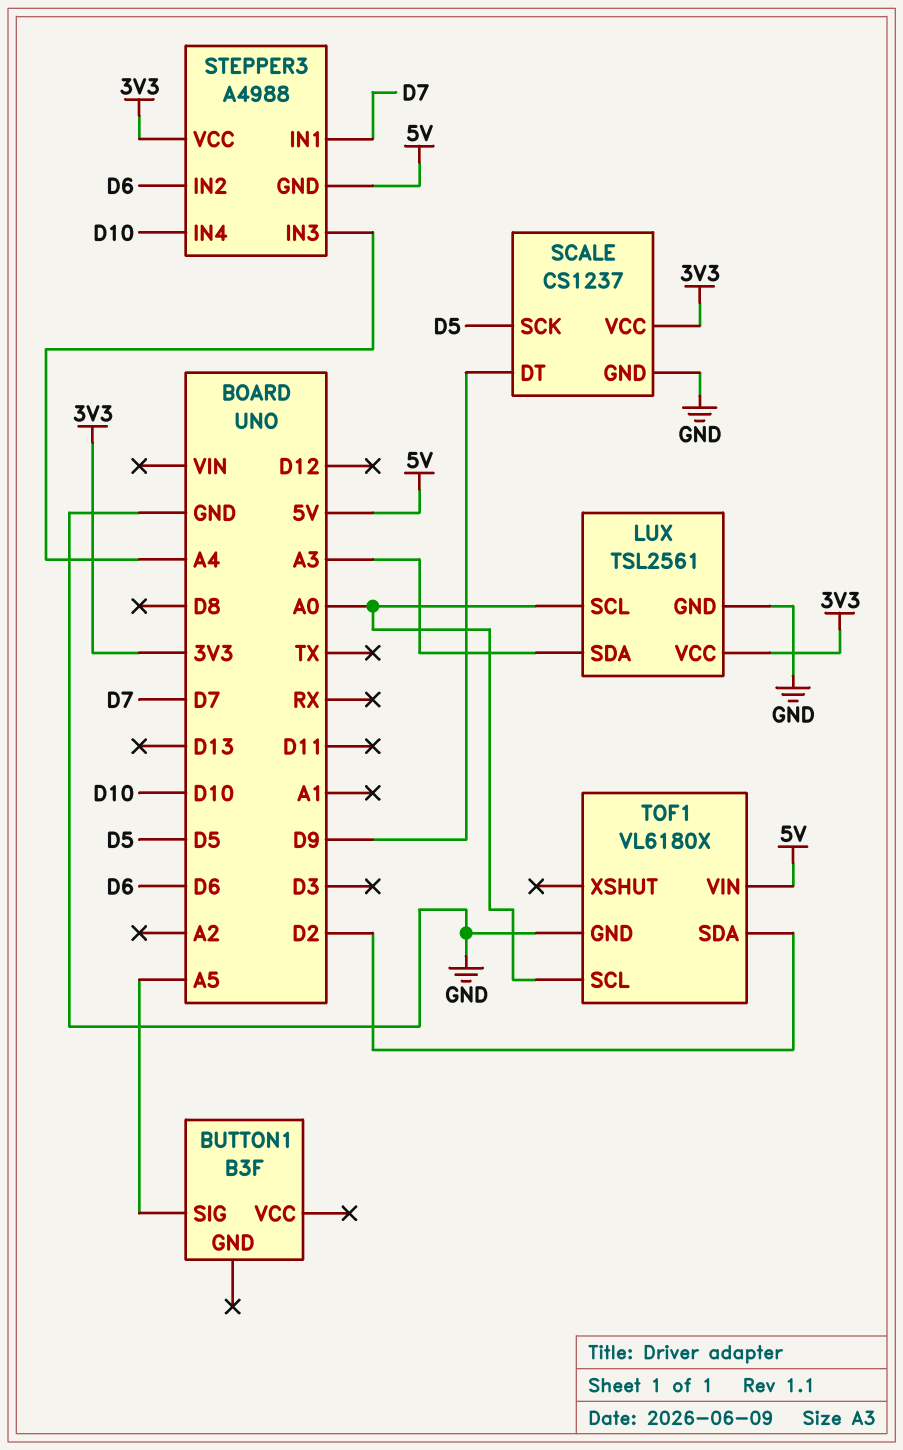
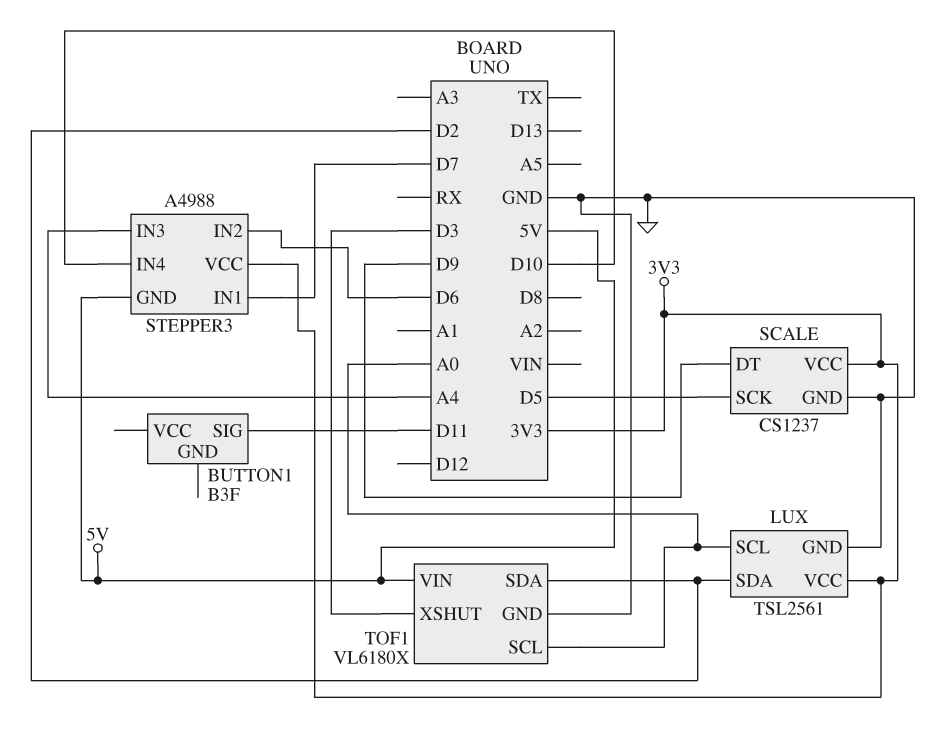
BUTTON1 pin SIG: A5 -> D11
LUX pin SDA: A3 -> D2
TOF1 pin XSHUT: none -> D3

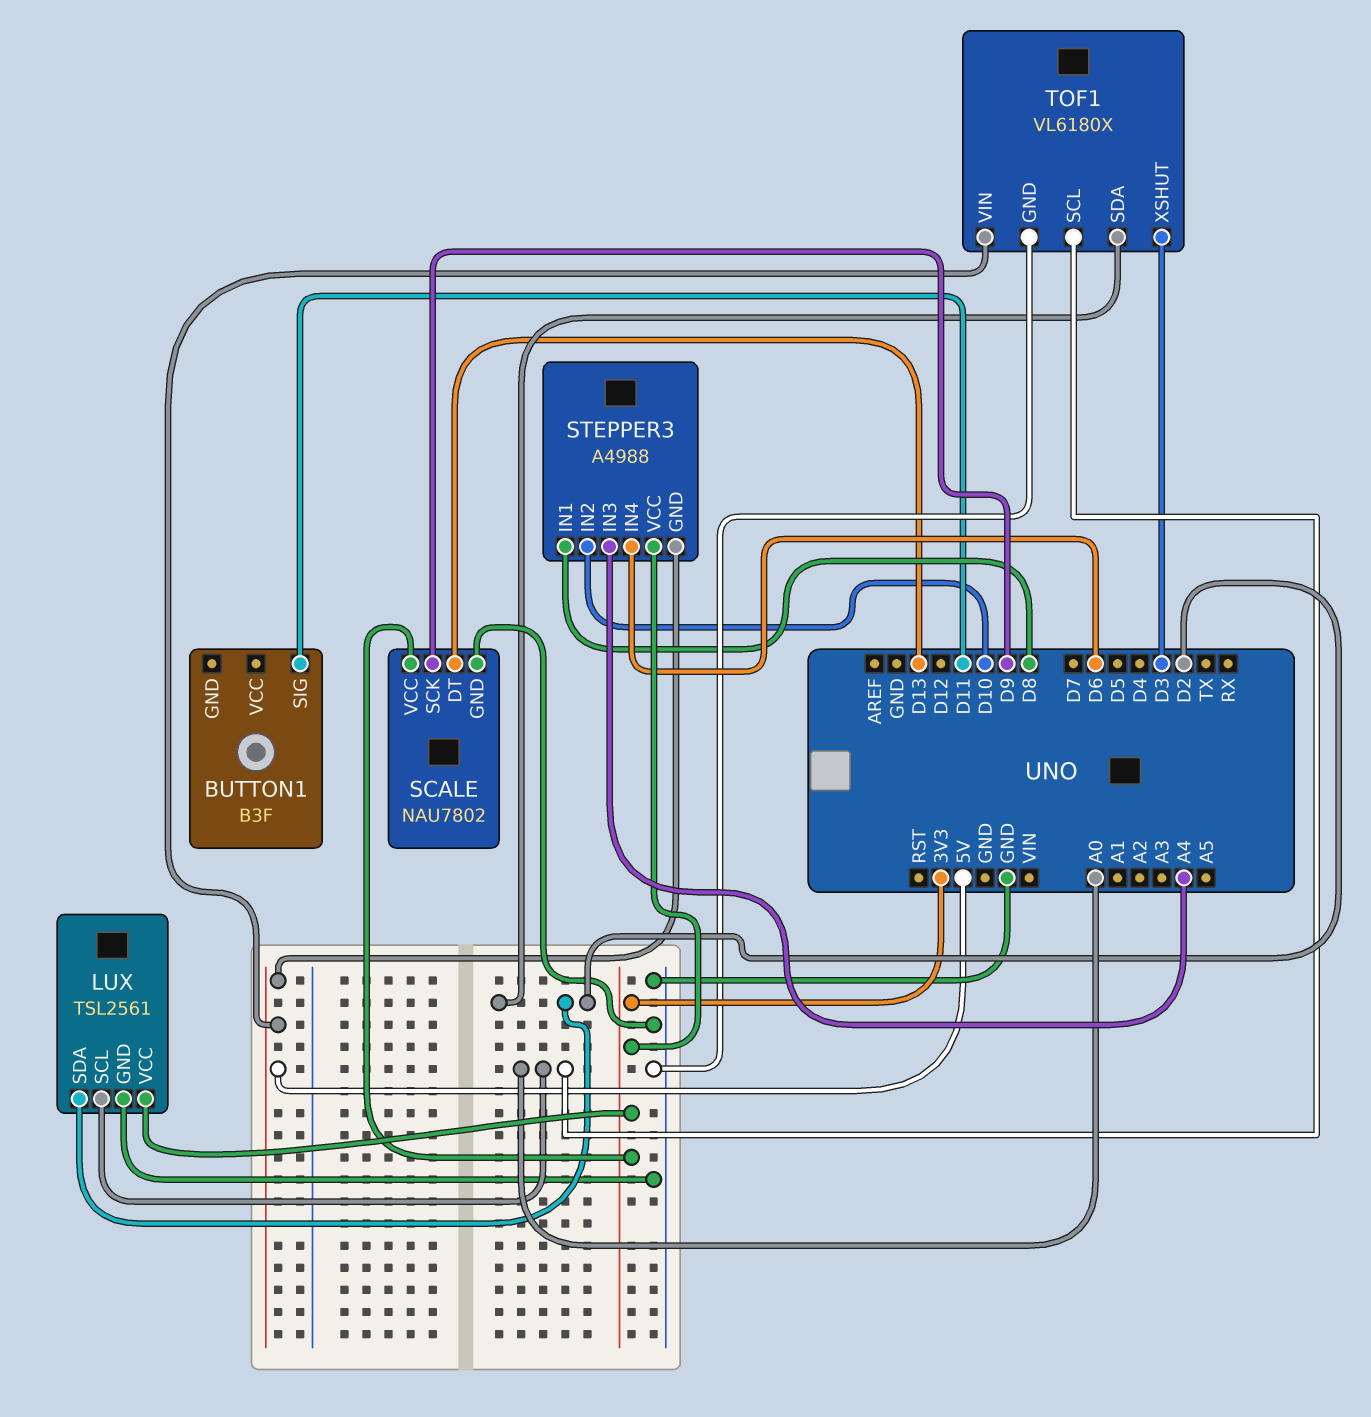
SCALE: CS1237 -> NAU7802
SCALE pin DT: D9 -> D13
SCALE pin SCK: D5 -> D9
STEPPER3 pin IN1: D7 -> D8
STEPPER3 pin IN2: D6 -> D10
STEPPER3 pin IN4: D10 -> D6

